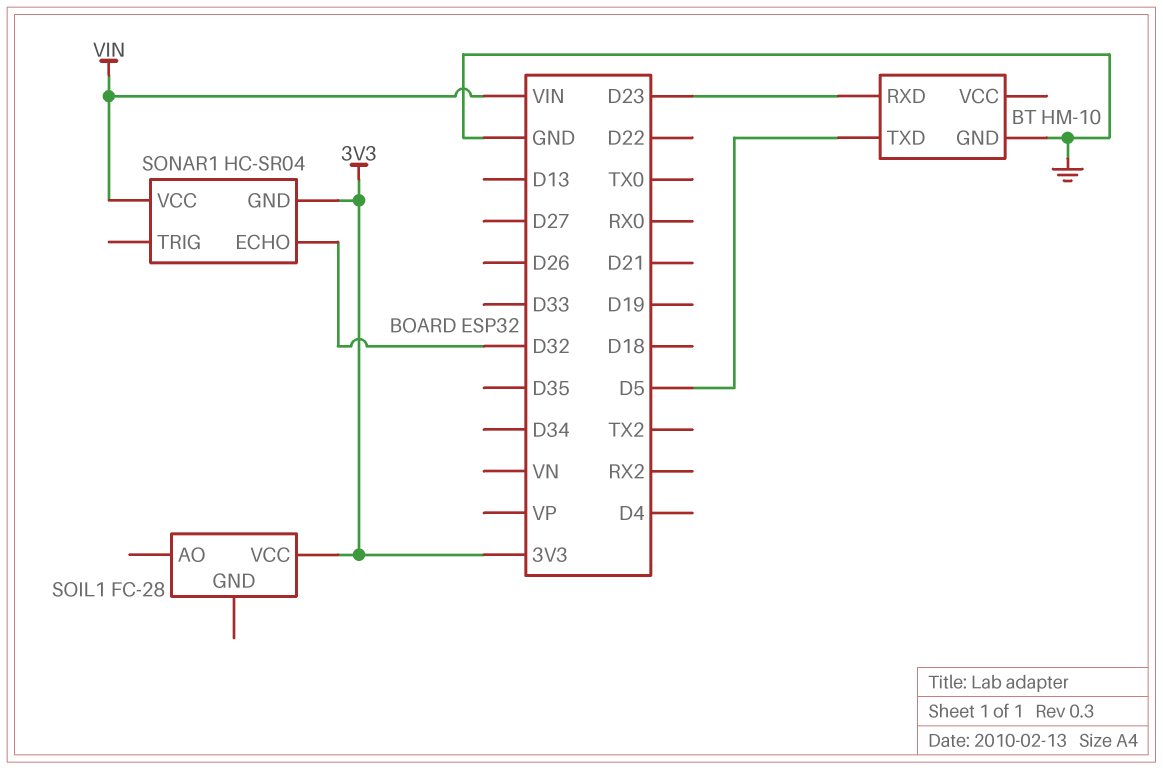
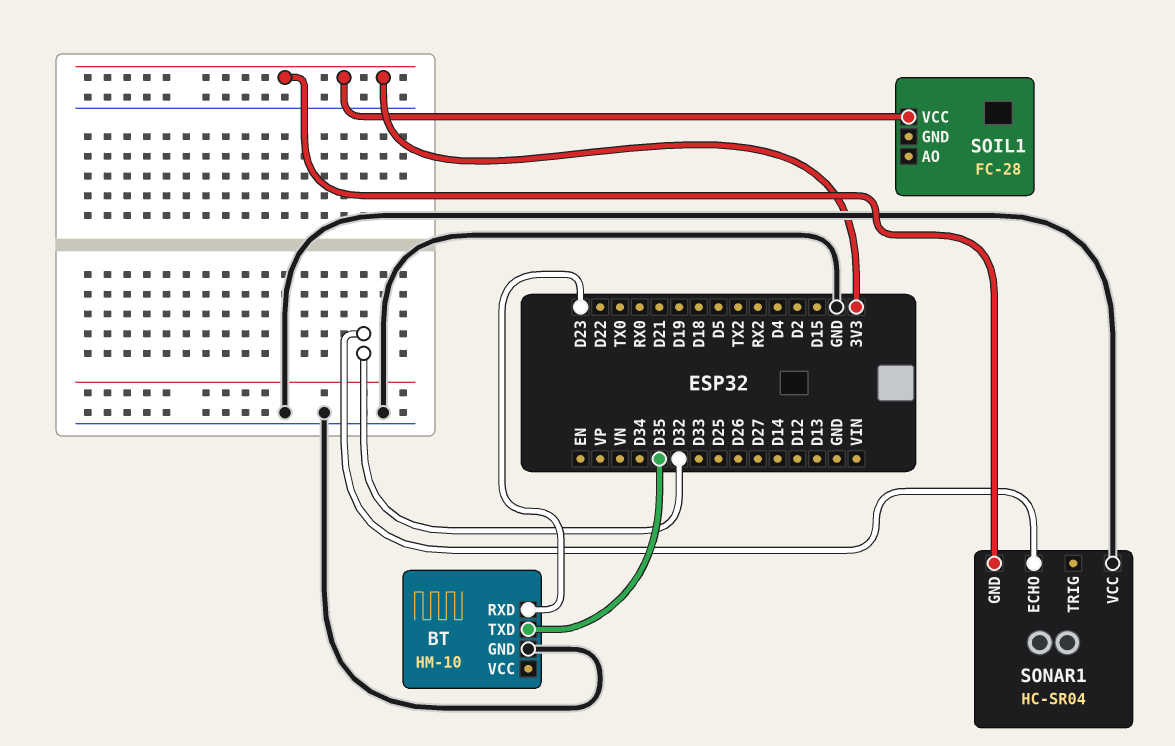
BT pin TXD: D5 -> D35
SONAR1 pin VCC: VIN -> GND

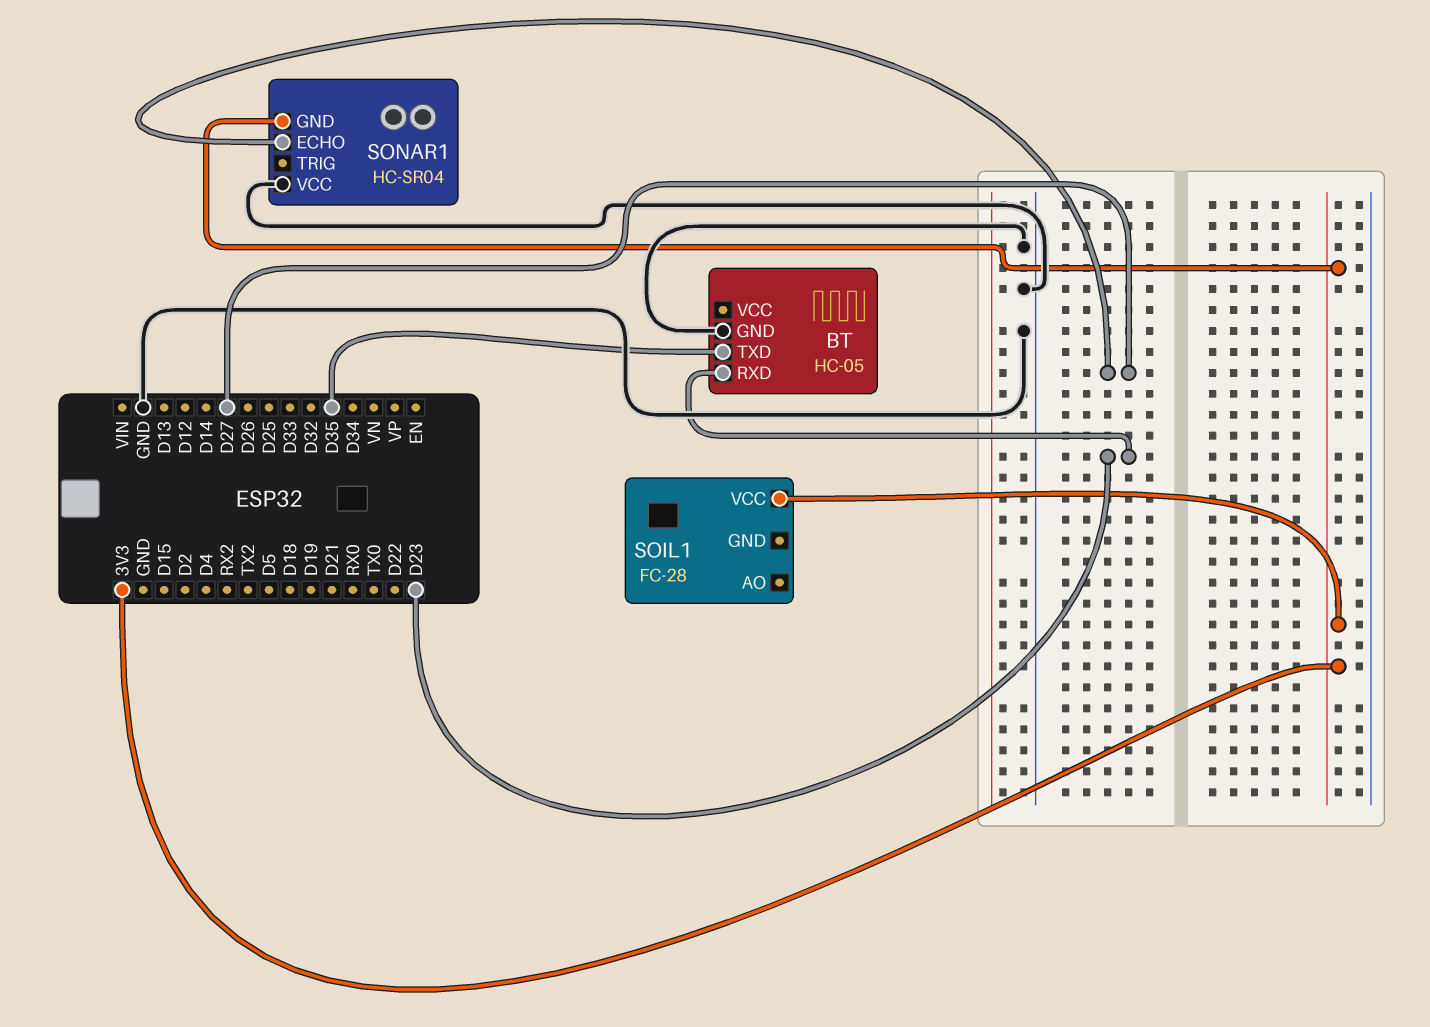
BT: HM-10 -> HC-05
SONAR1 pin ECHO: D32 -> D27

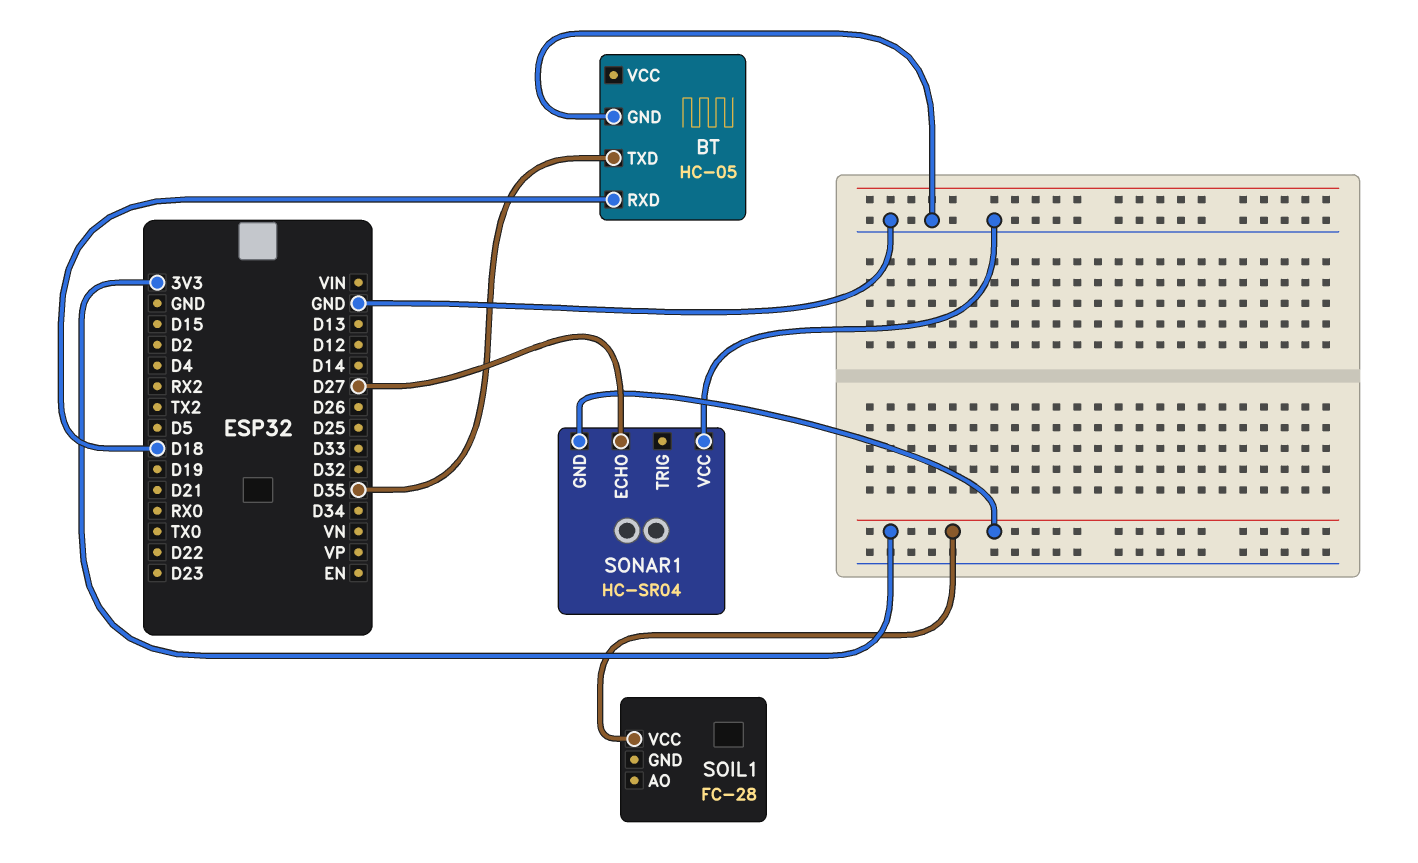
BT pin RXD: D23 -> D18

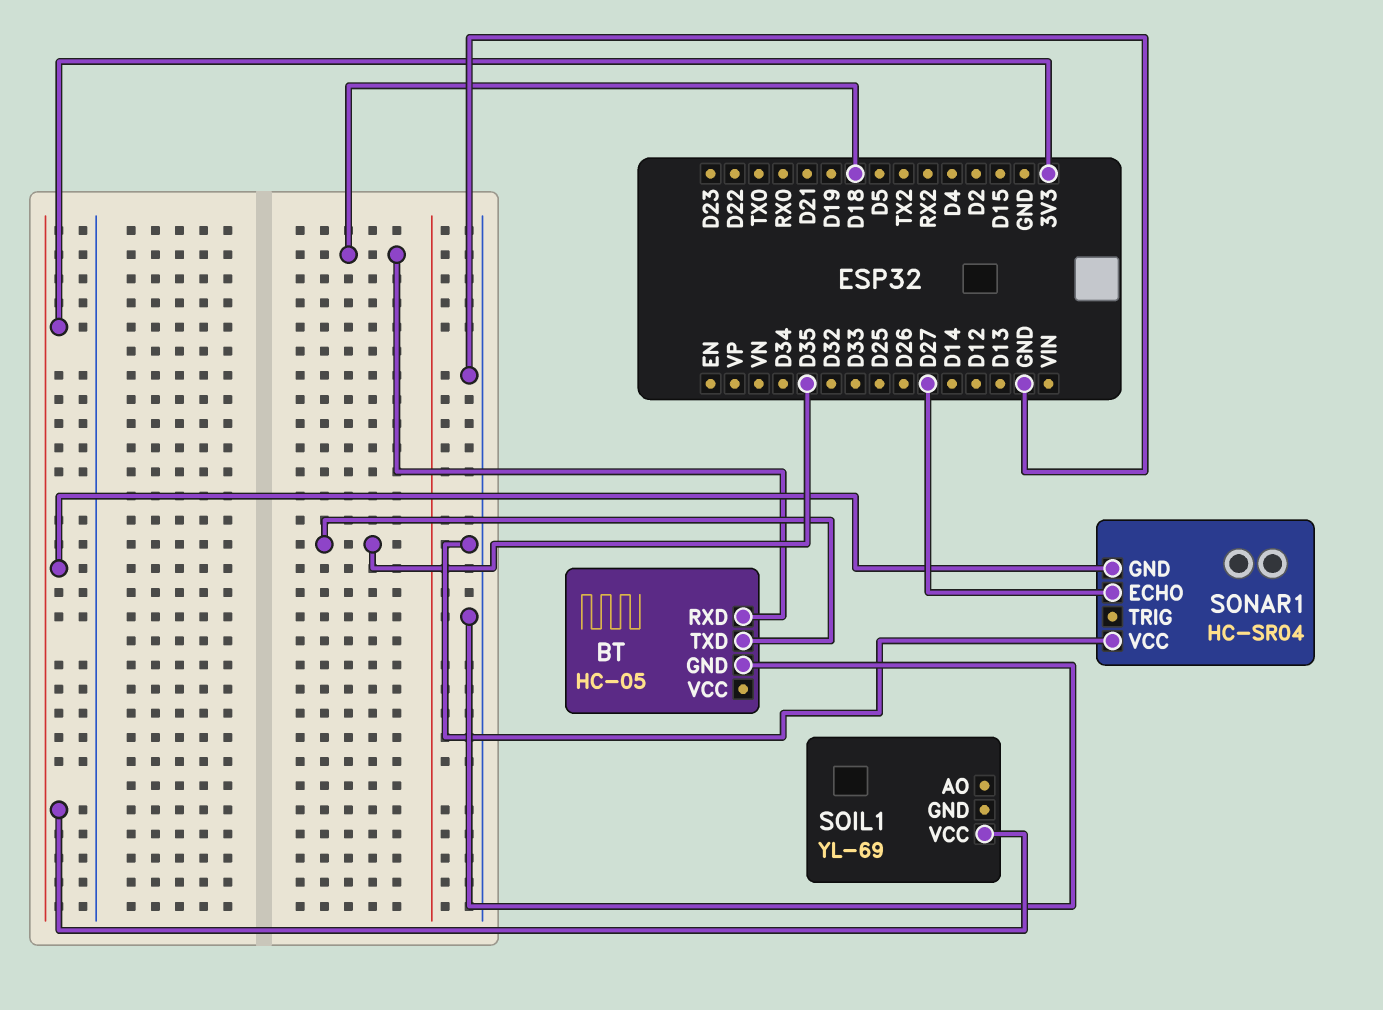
SOIL1: FC-28 -> YL-69

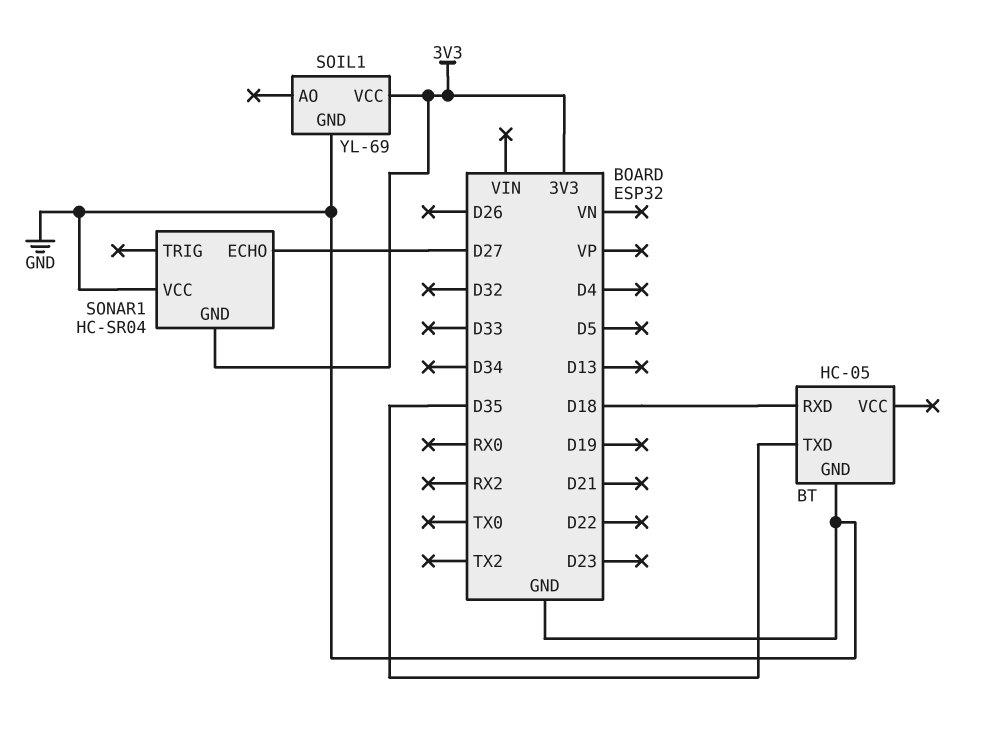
SOIL1 pin GND: none -> GND

